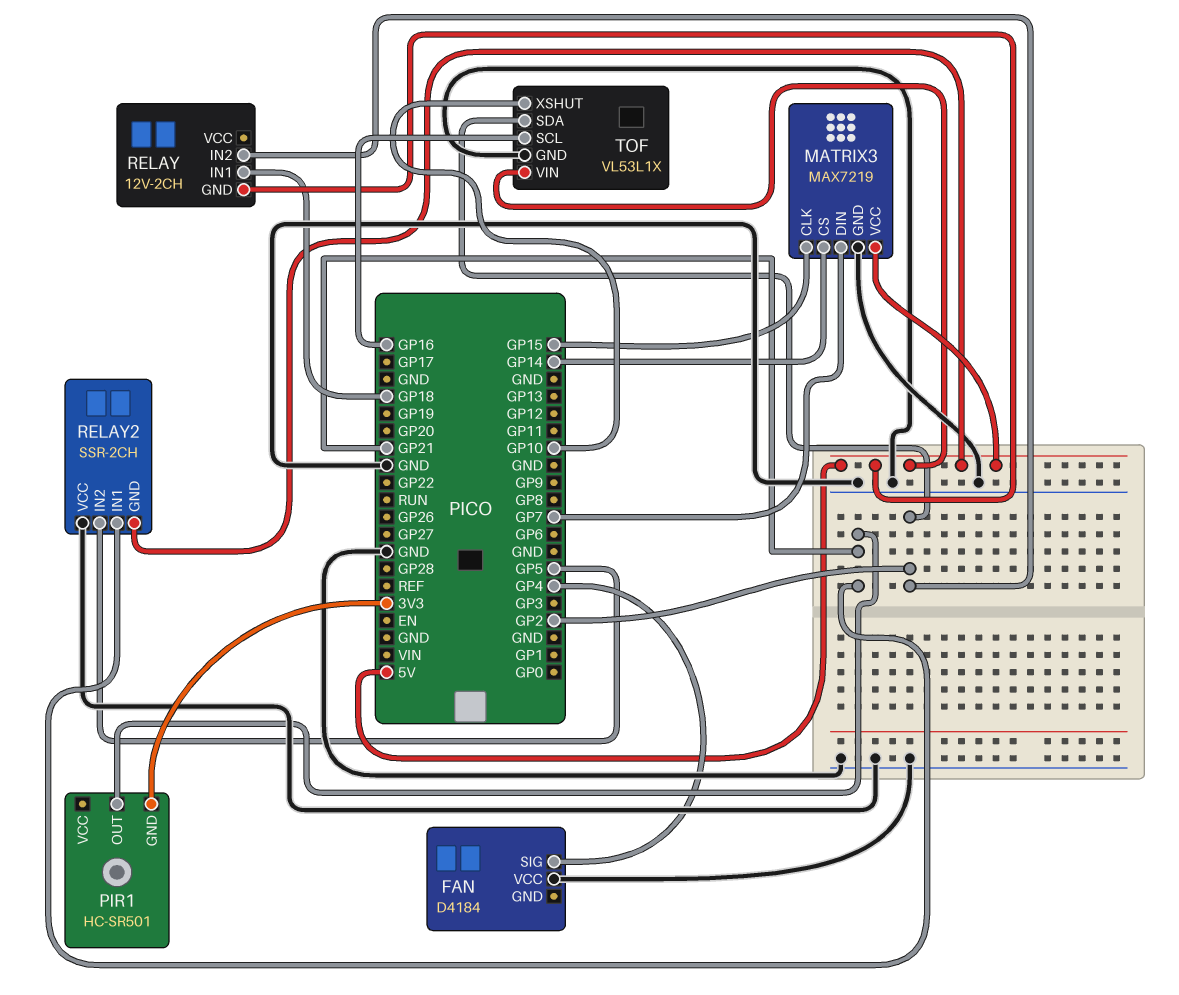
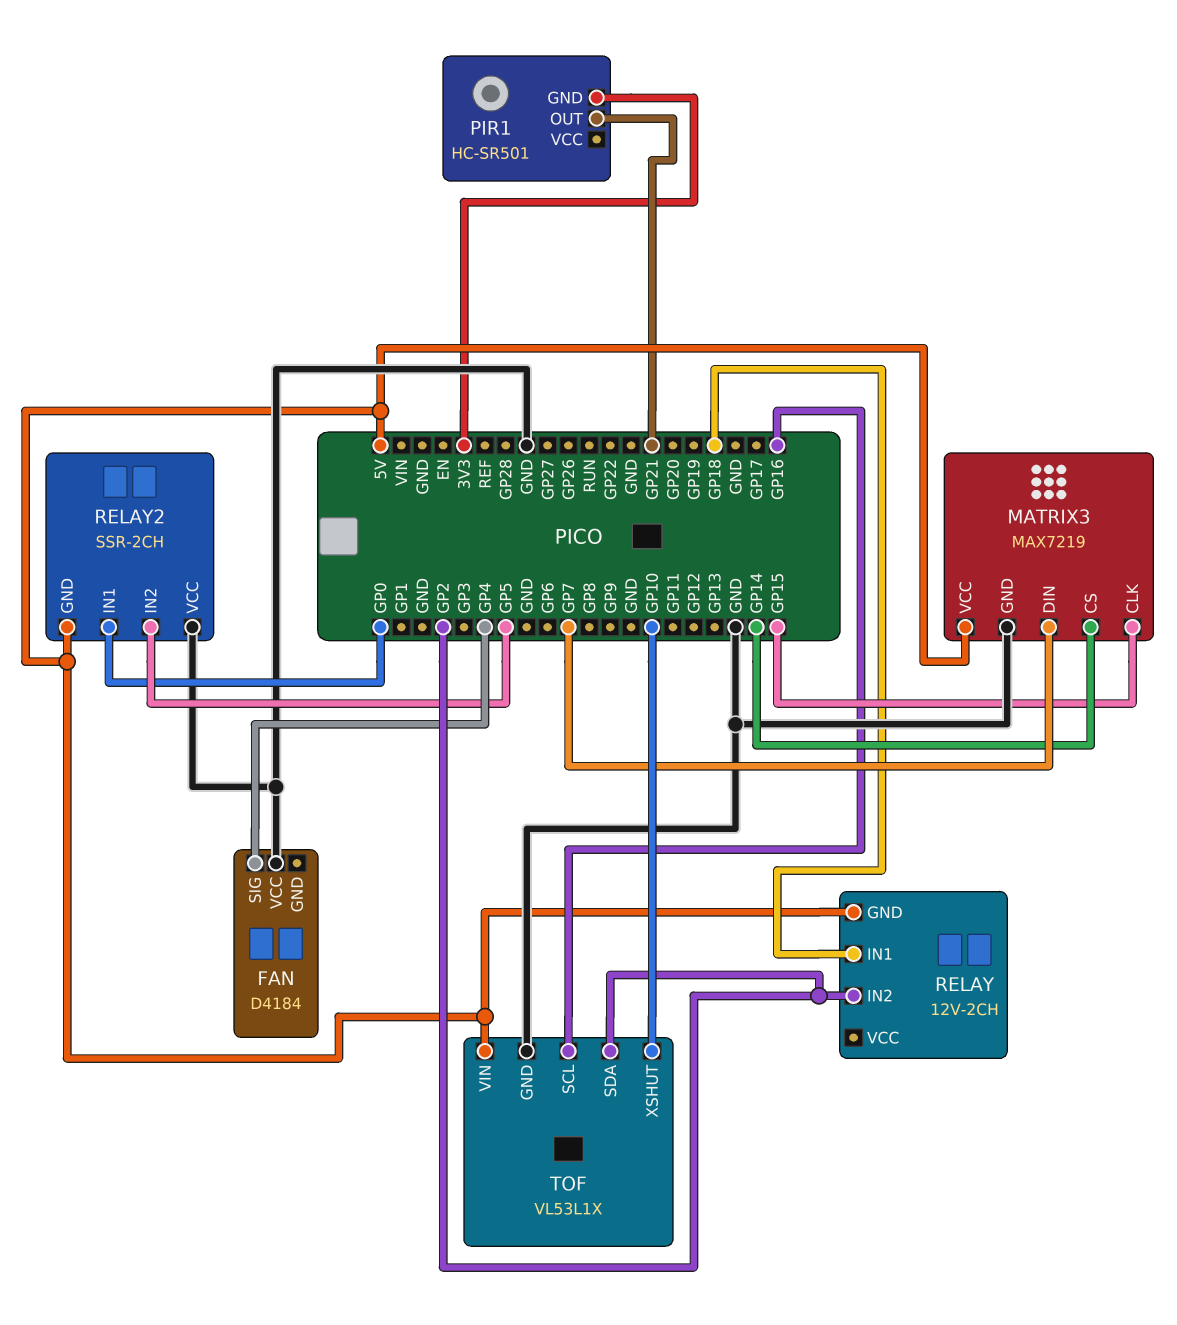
RELAY2 pin IN1: GP21 -> GP0

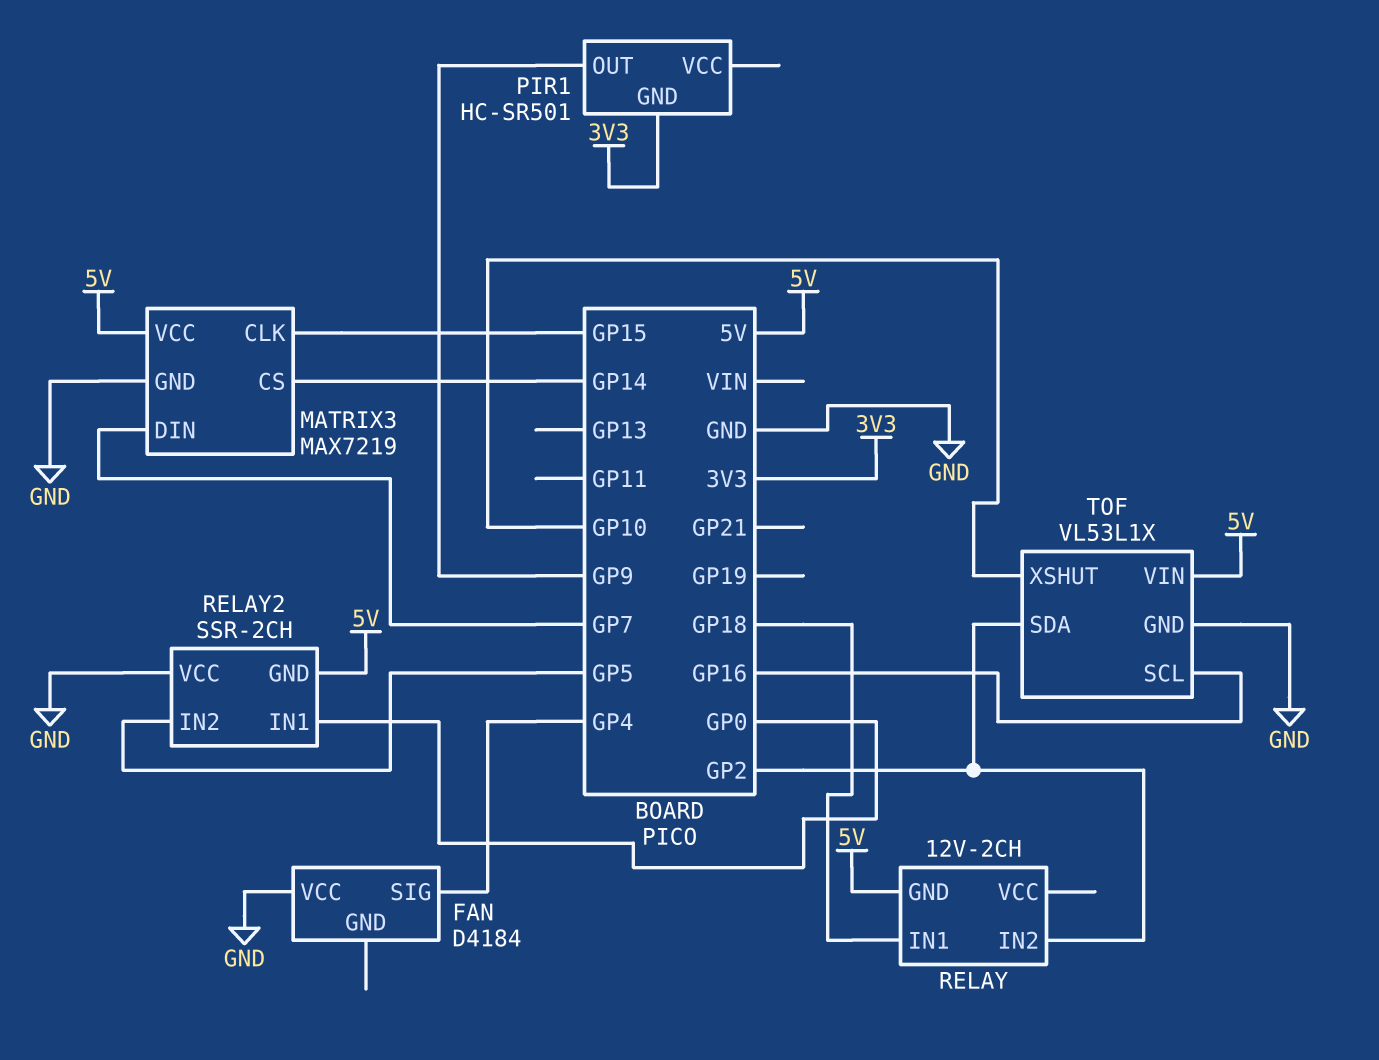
PIR1 pin OUT: GP21 -> GP9

